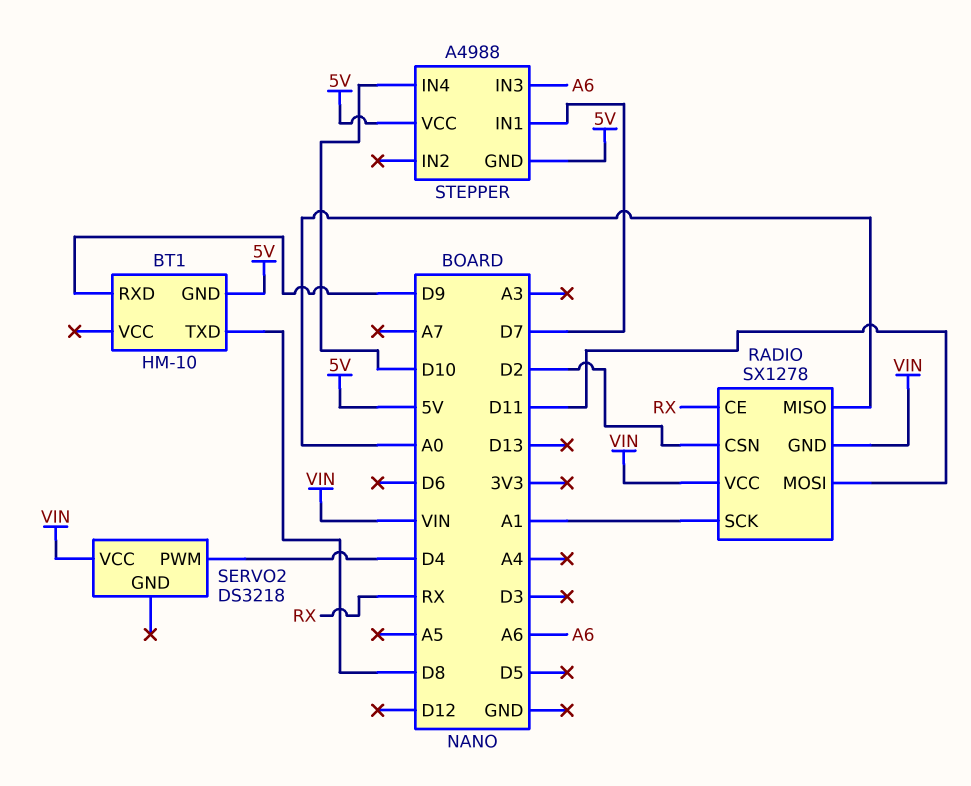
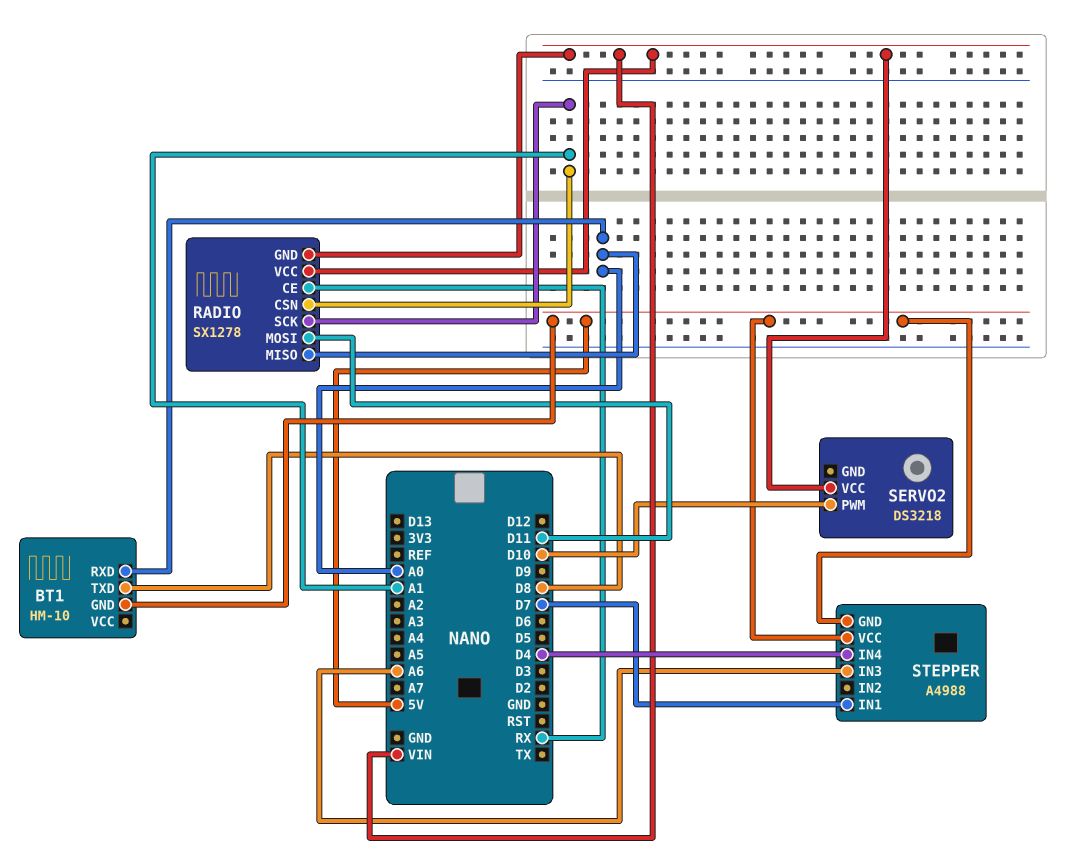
BT1 pin RXD: D9 -> A0
RADIO pin CSN: D2 -> A1
SERVO2 pin PWM: D4 -> D10
STEPPER pin IN4: D10 -> D4

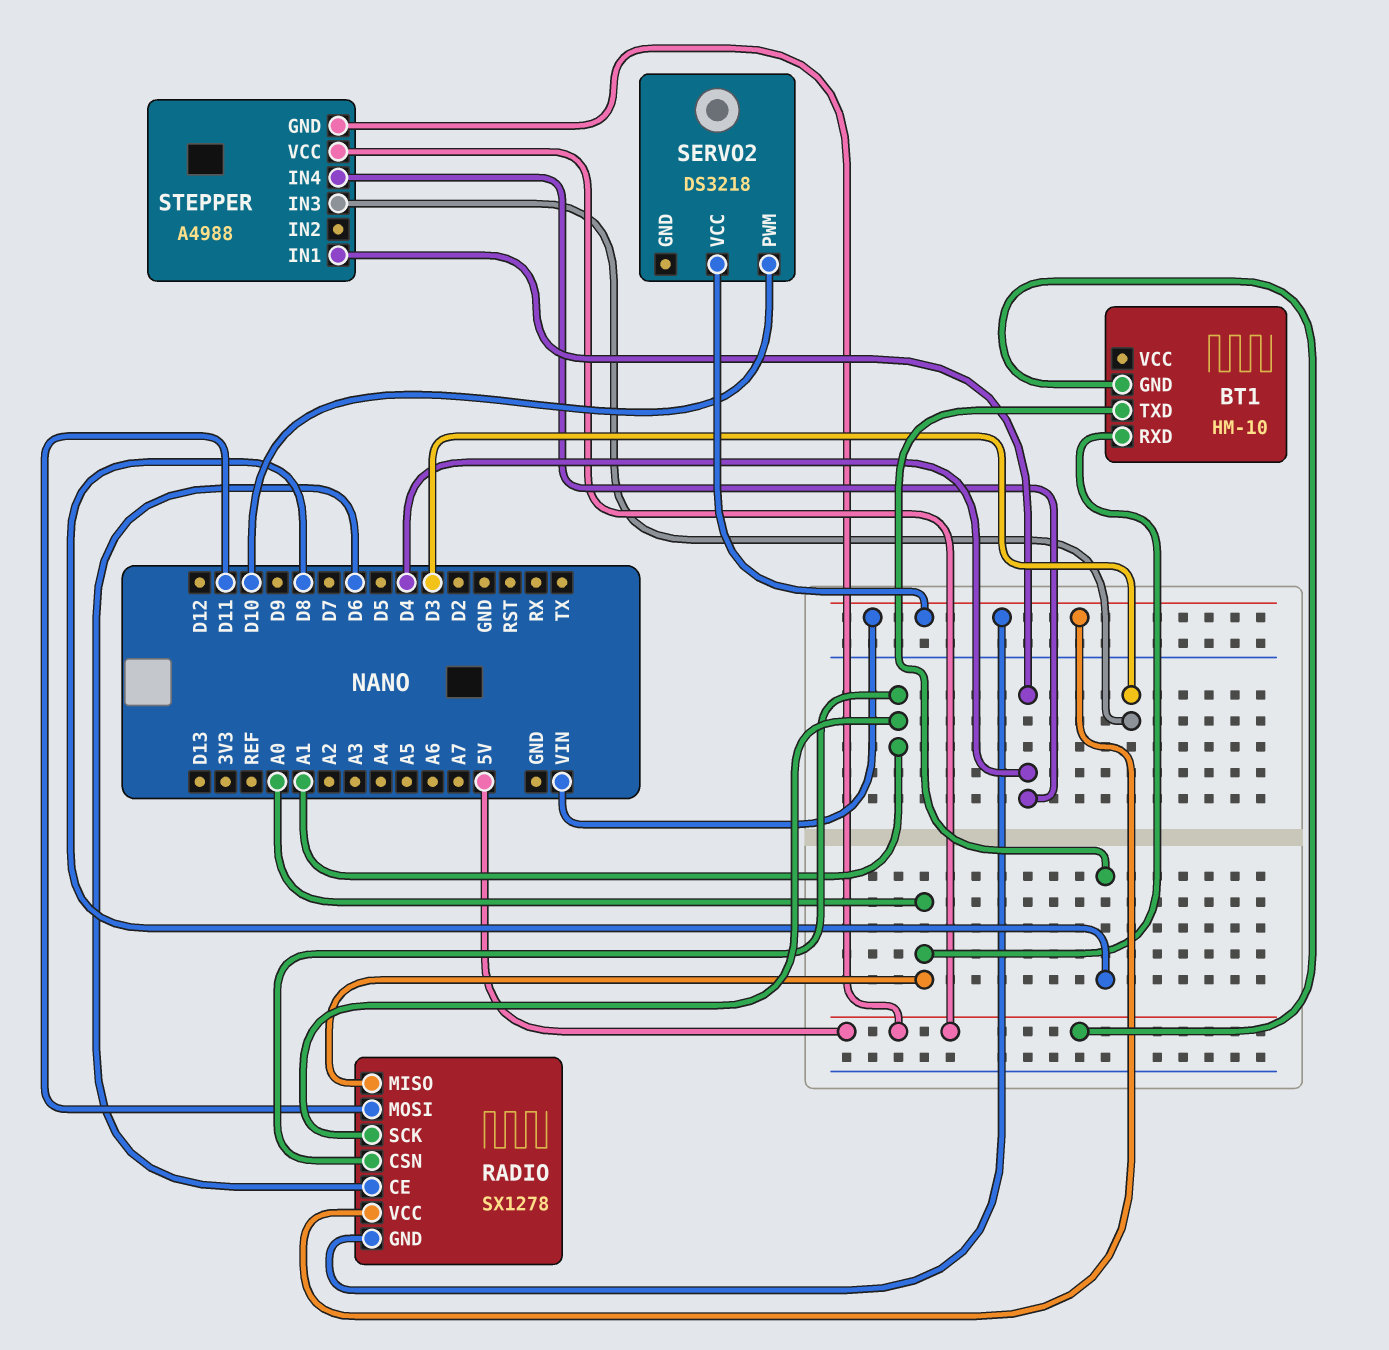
RADIO pin CE: RX -> D6
STEPPER pin IN1: D7 -> D4
STEPPER pin IN3: A6 -> D3

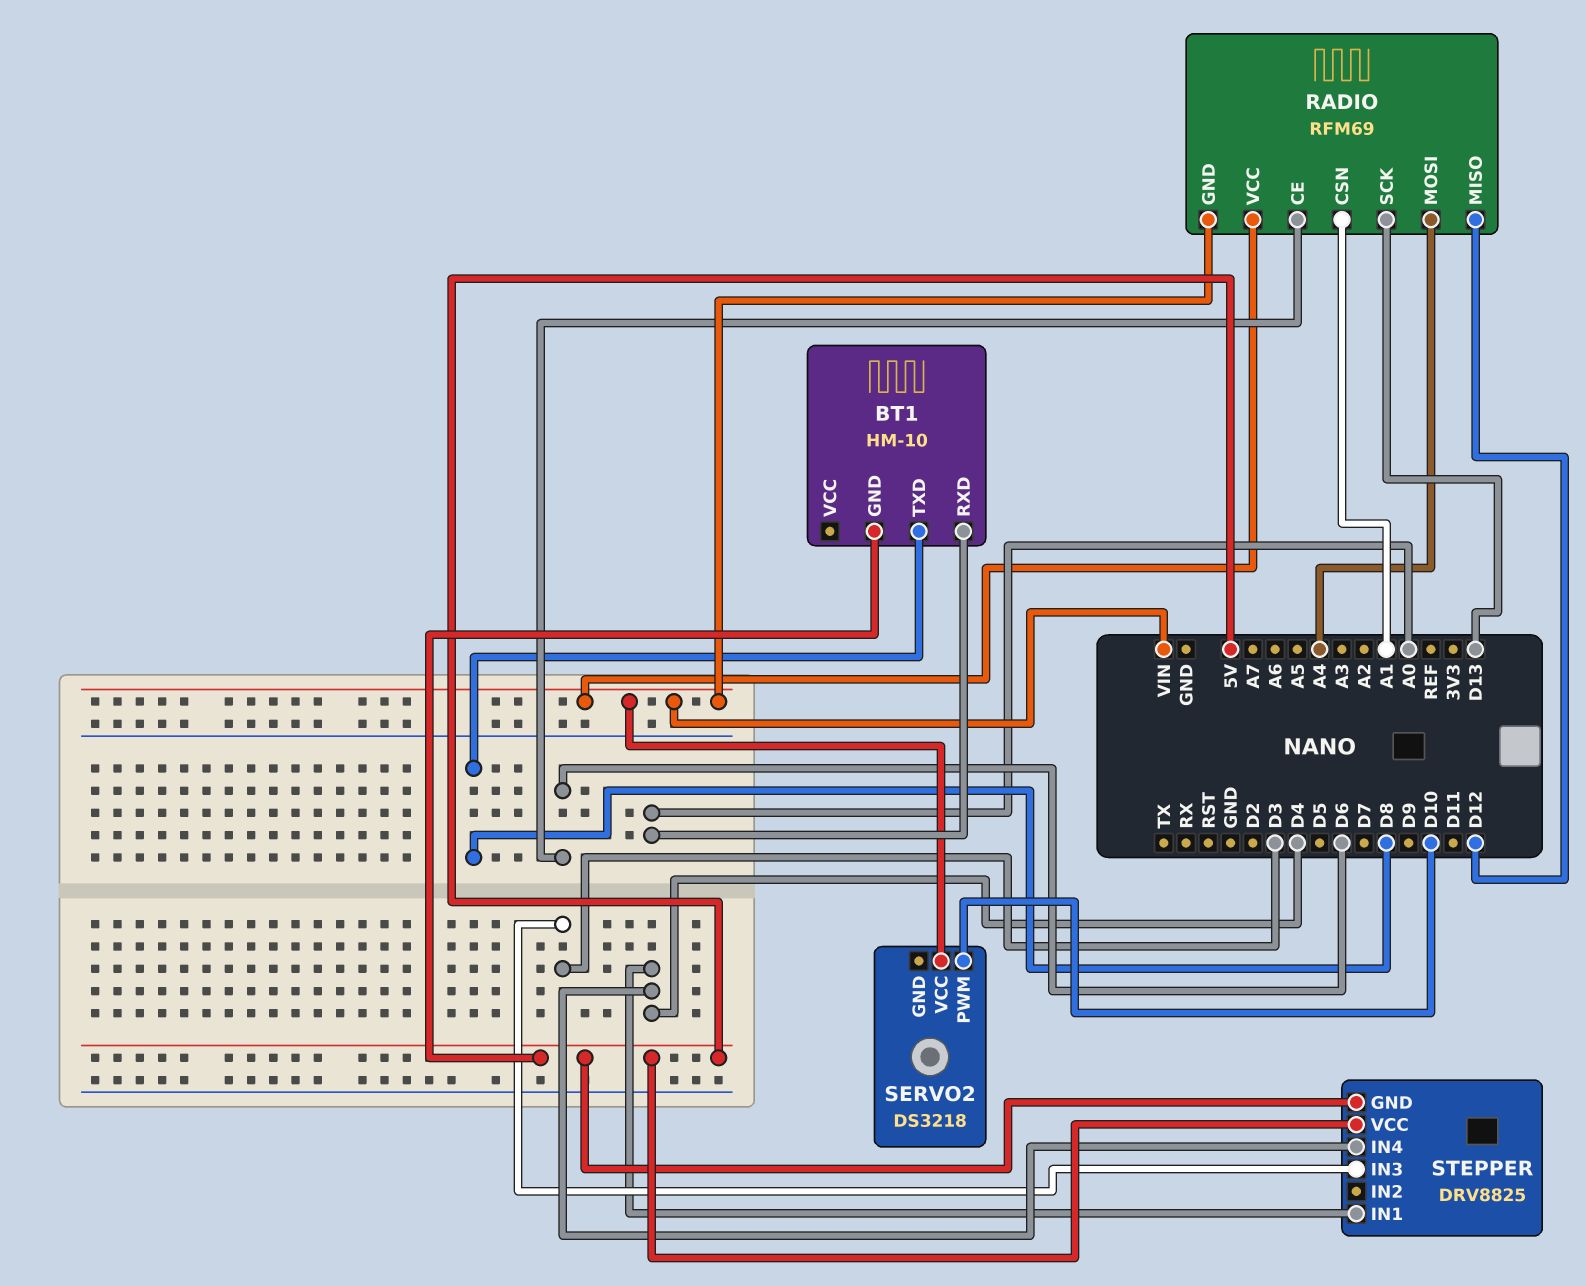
RADIO: SX1278 -> RFM69
RADIO pin MISO: A0 -> D12
RADIO pin MOSI: D11 -> A4
RADIO pin SCK: A1 -> D13
STEPPER: A4988 -> DRV8825

